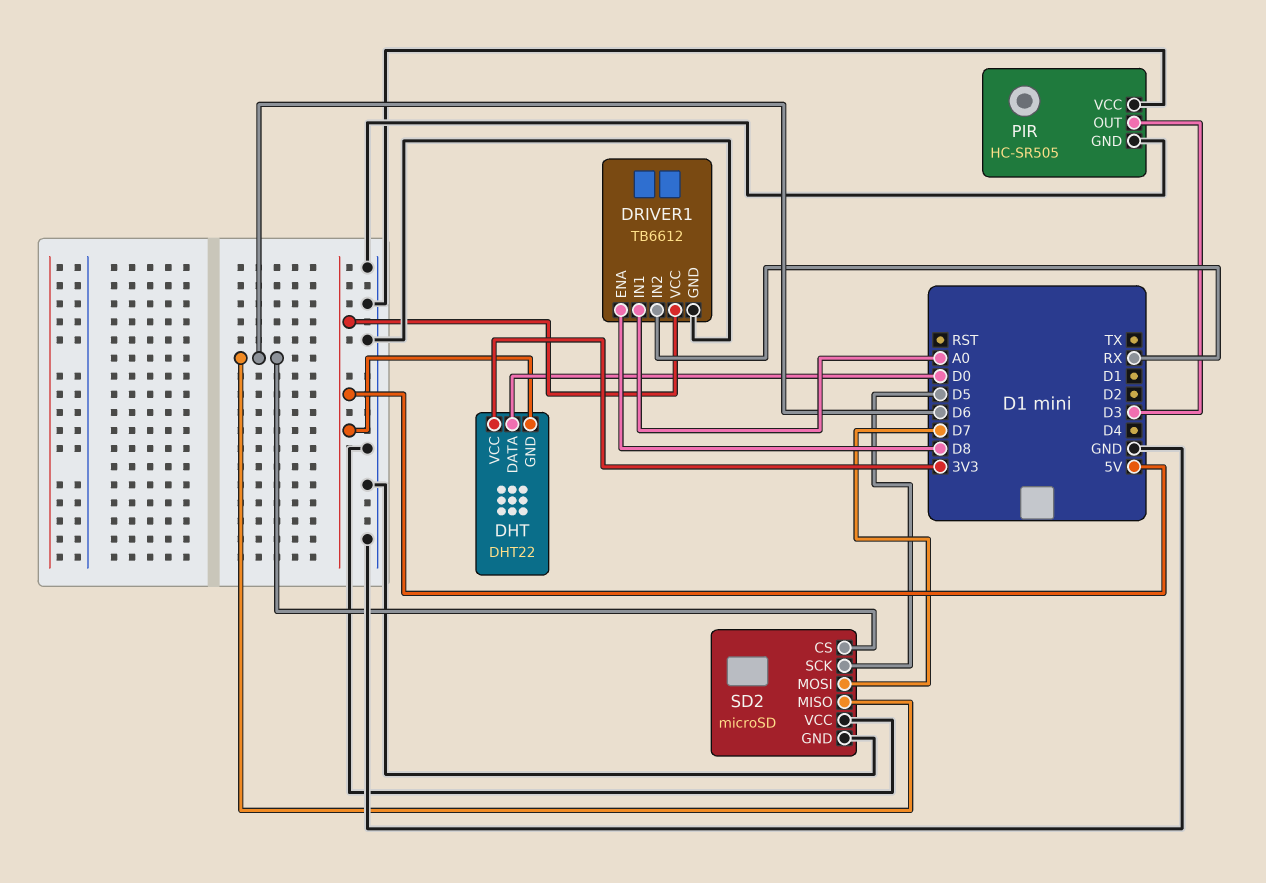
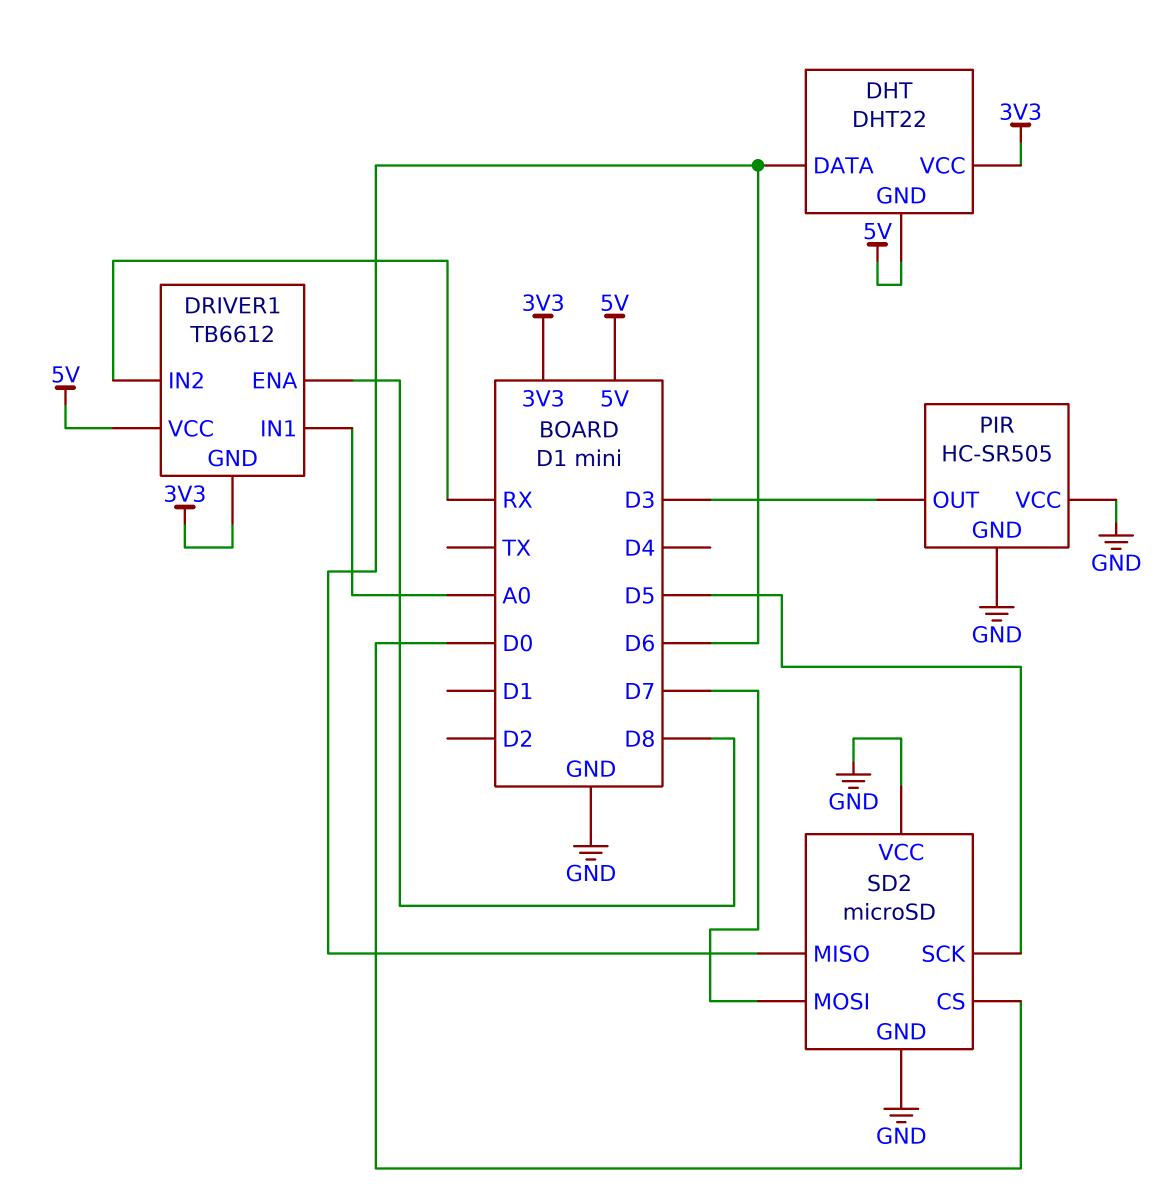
DHT pin DATA: D0 -> D6
DRIVER1 pin GND: GND -> 3V3
SD2 pin CS: D6 -> D0

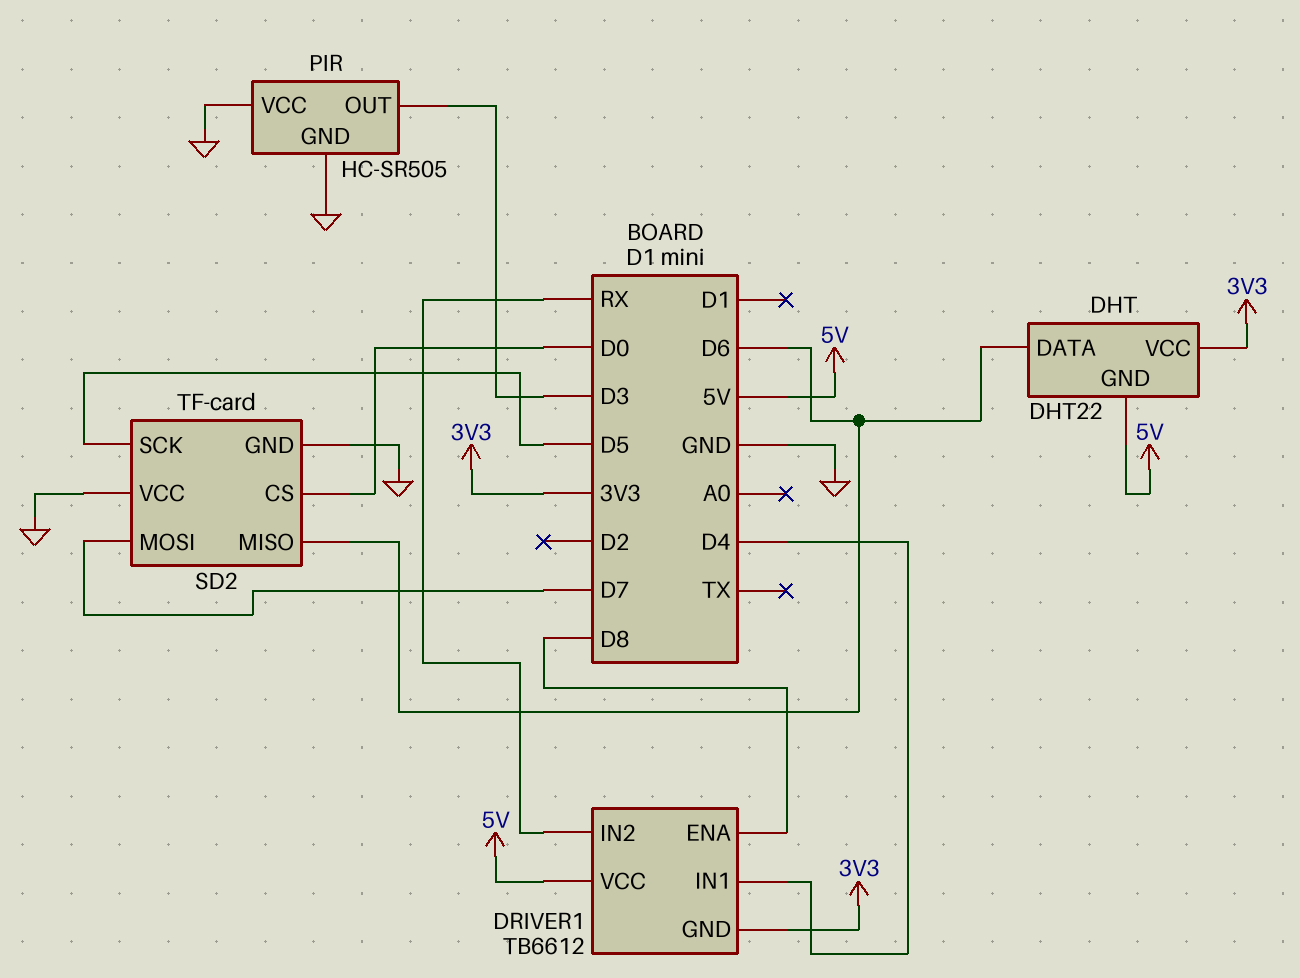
DRIVER1 pin IN1: A0 -> D4
SD2: microSD -> TF-card

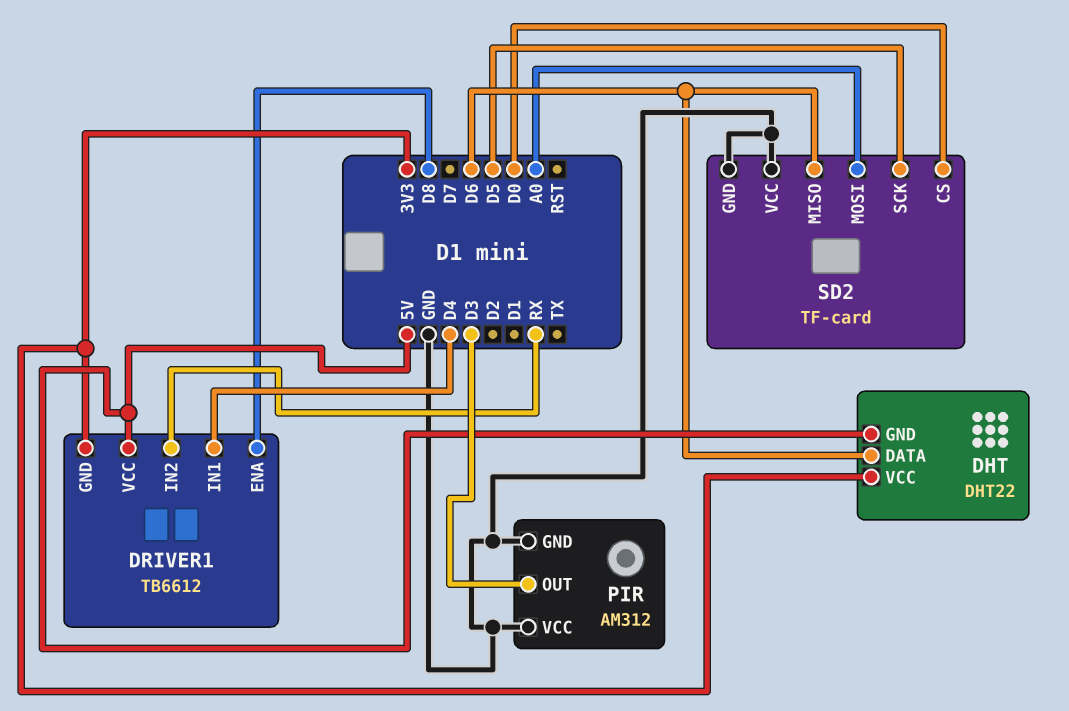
PIR: HC-SR505 -> AM312
SD2 pin MOSI: D7 -> A0

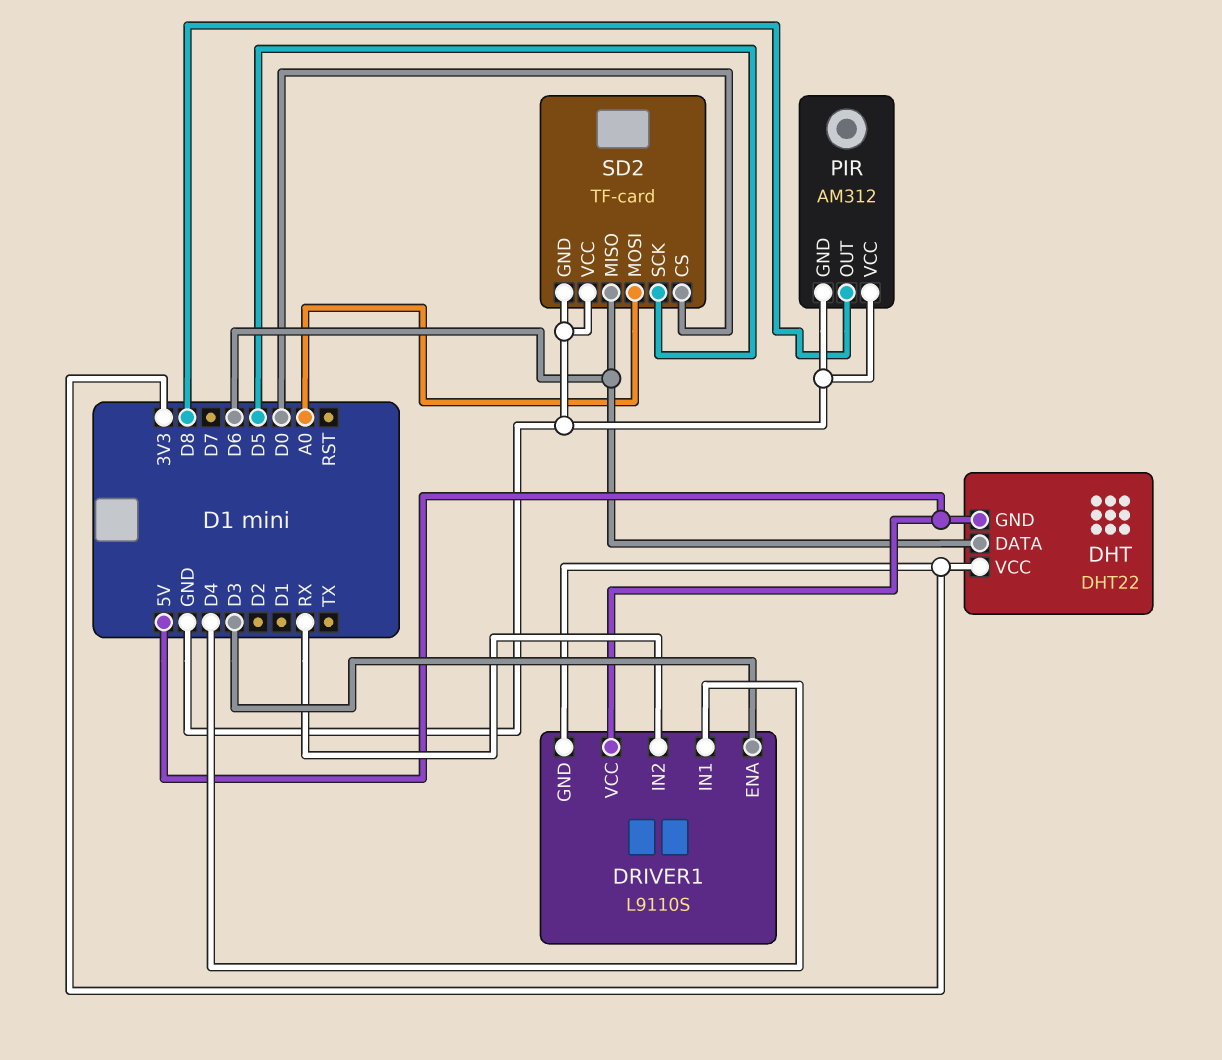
DRIVER1: TB6612 -> L9110S
DRIVER1 pin ENA: D8 -> D3
PIR pin OUT: D3 -> D8

